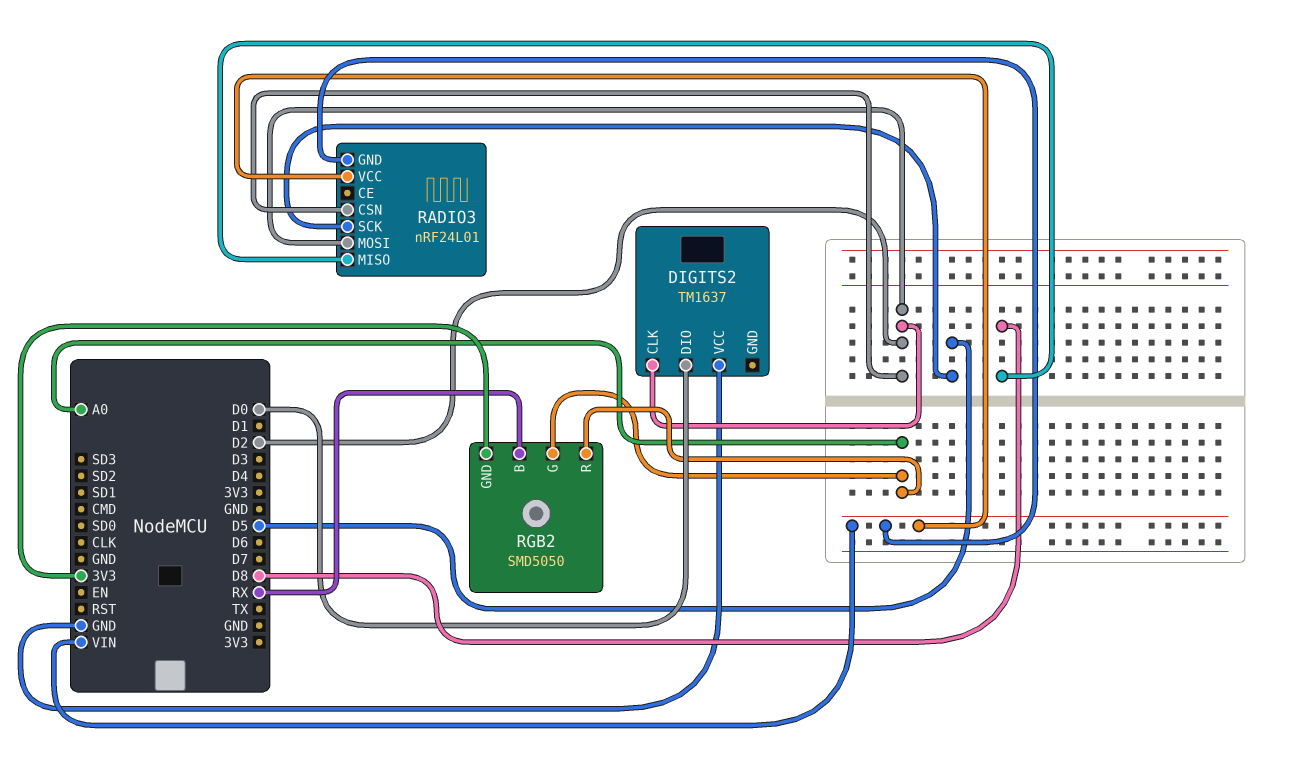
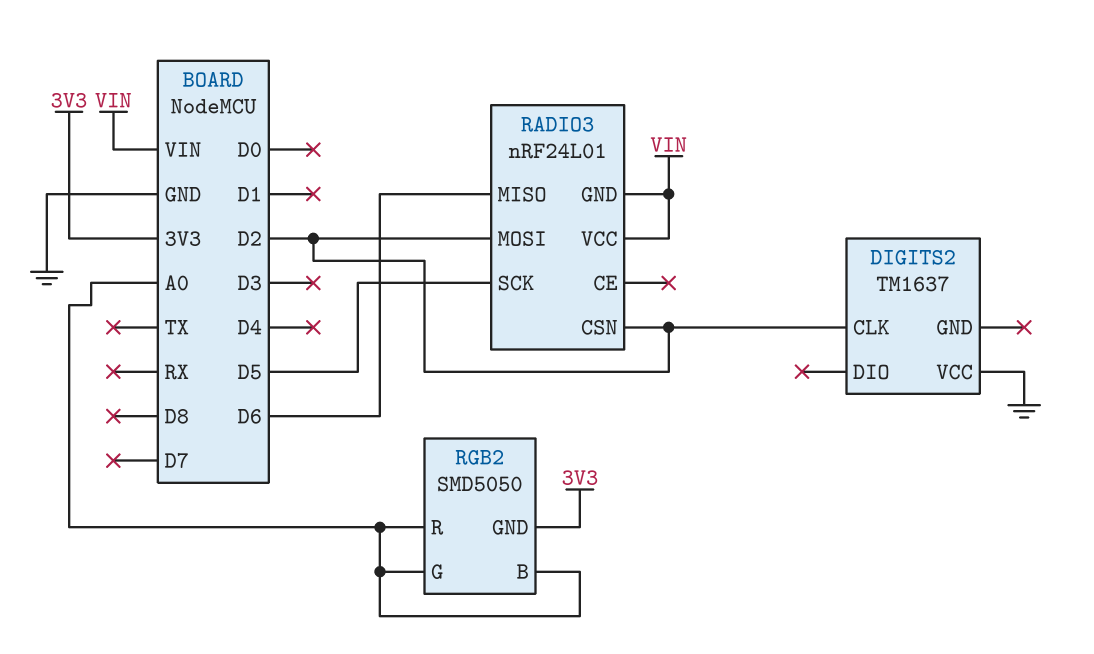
DIGITS2 pin DIO: D0 -> none
RADIO3 pin MISO: D8 -> D6
RGB2 pin B: RX -> A0

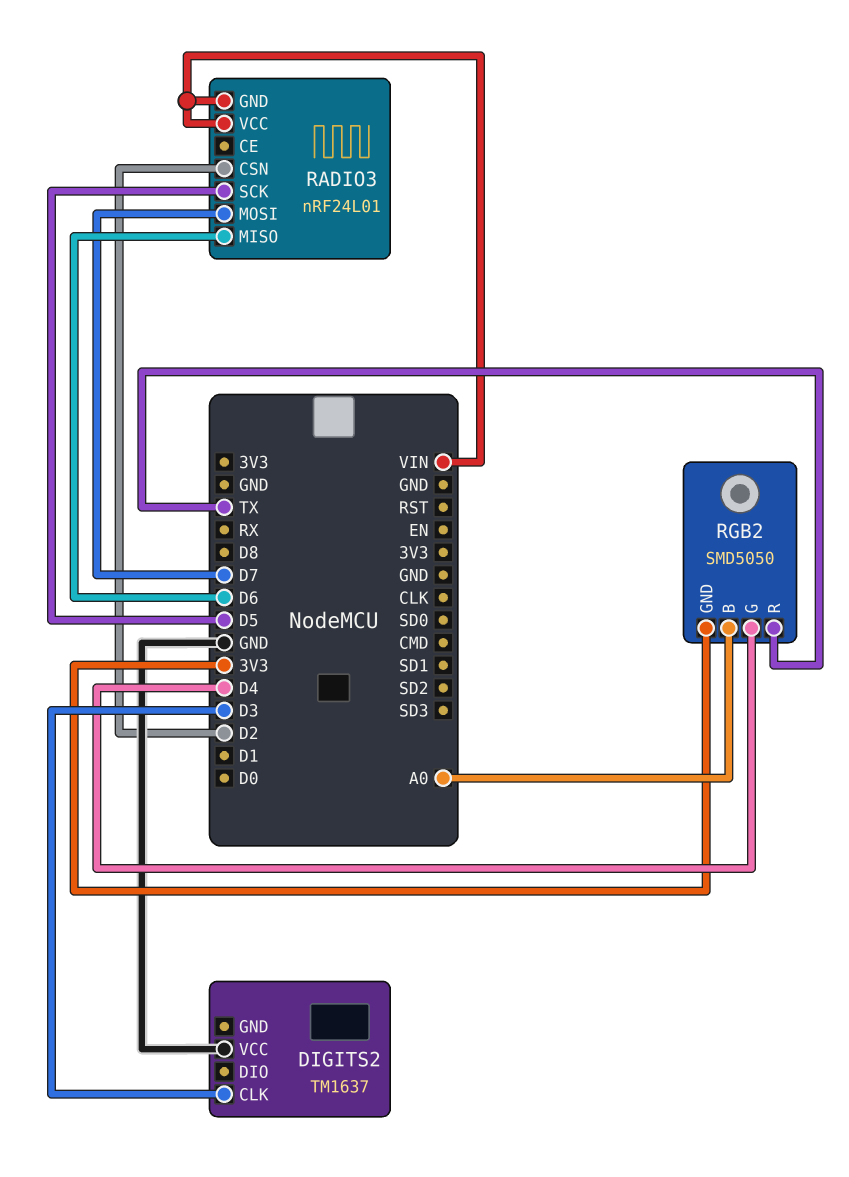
DIGITS2 pin CLK: D2 -> D3
RADIO3 pin MOSI: D2 -> D7
RGB2 pin G: A0 -> D4
RGB2 pin R: A0 -> TX

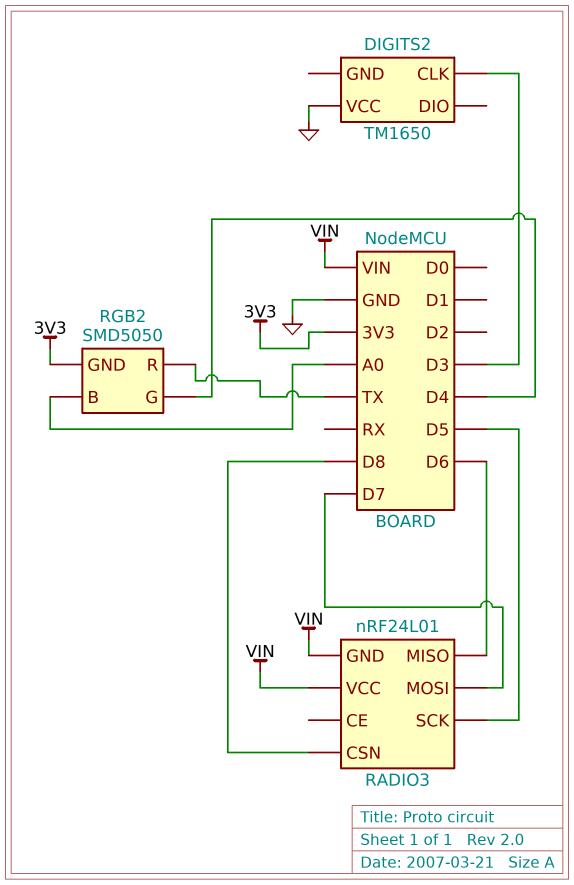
DIGITS2: TM1637 -> TM1650
RADIO3 pin CSN: D2 -> D8

